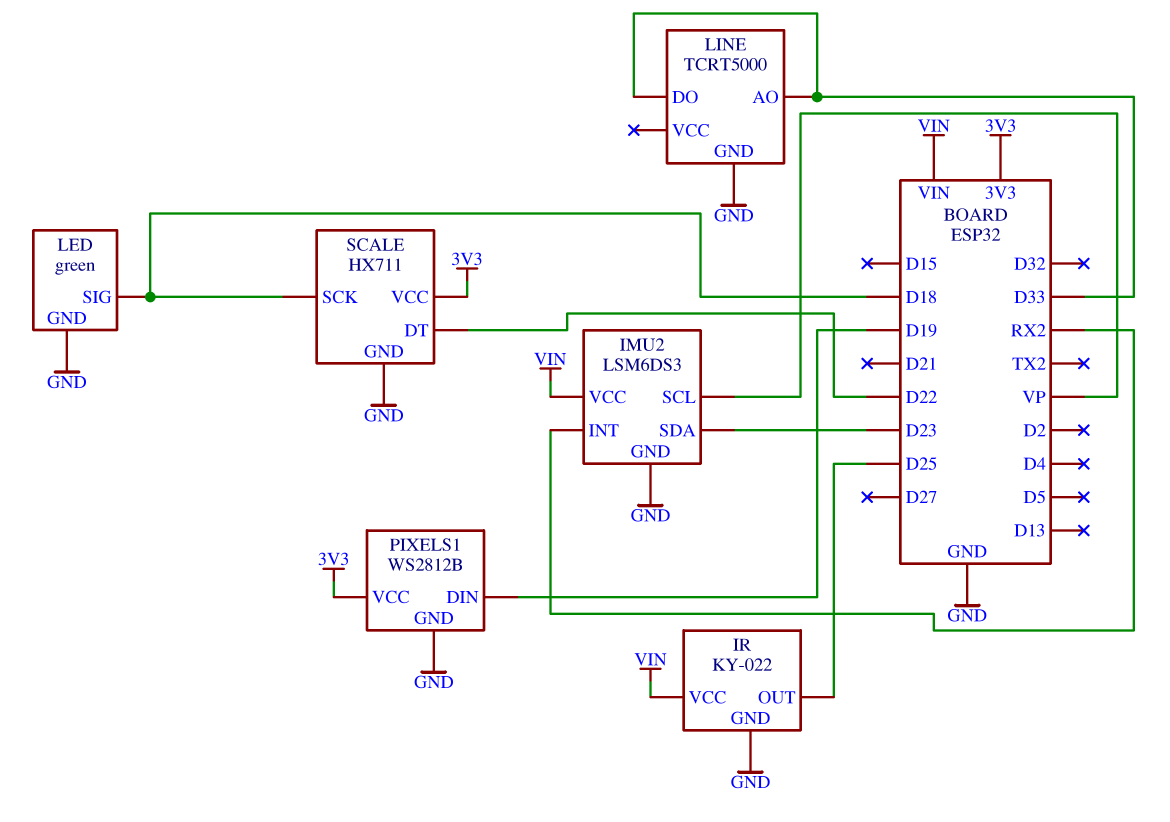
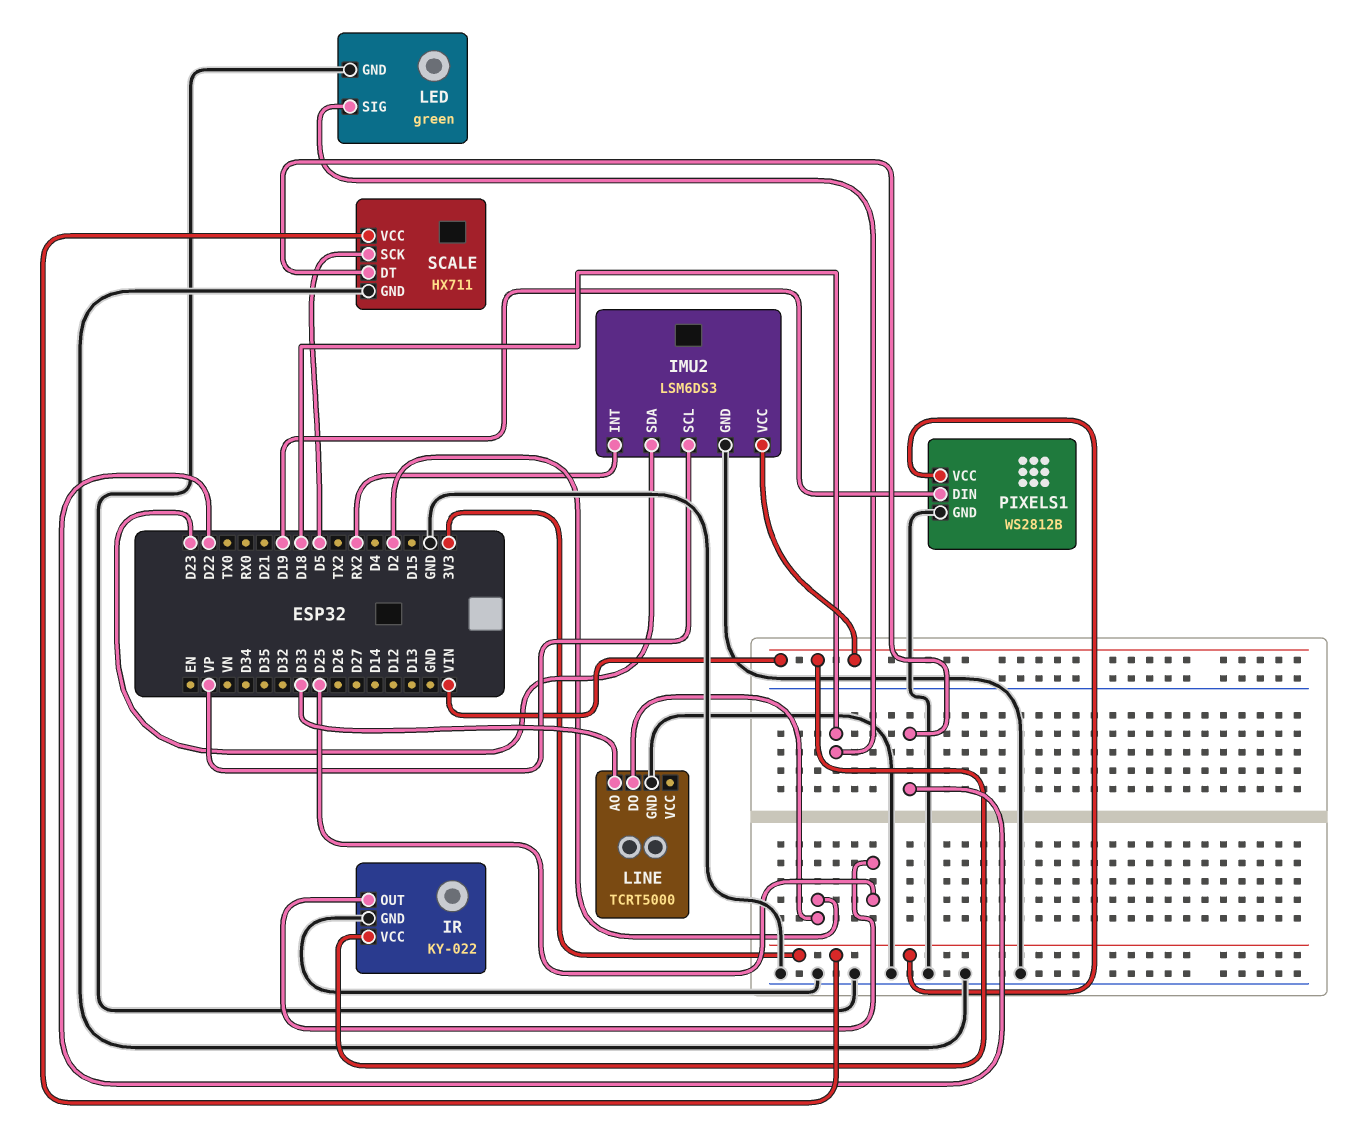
LINE pin DO: D33 -> D2
SCALE pin SCK: D18 -> D5

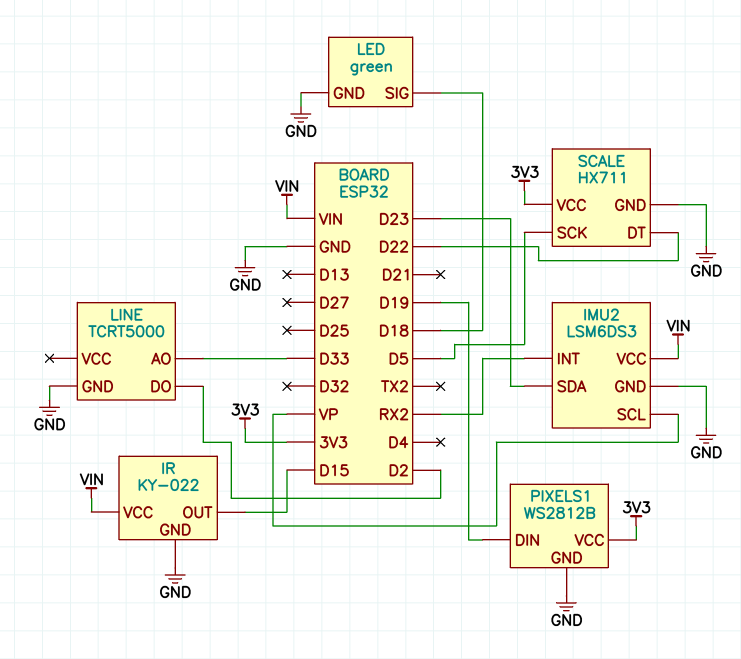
IR pin OUT: D25 -> D15

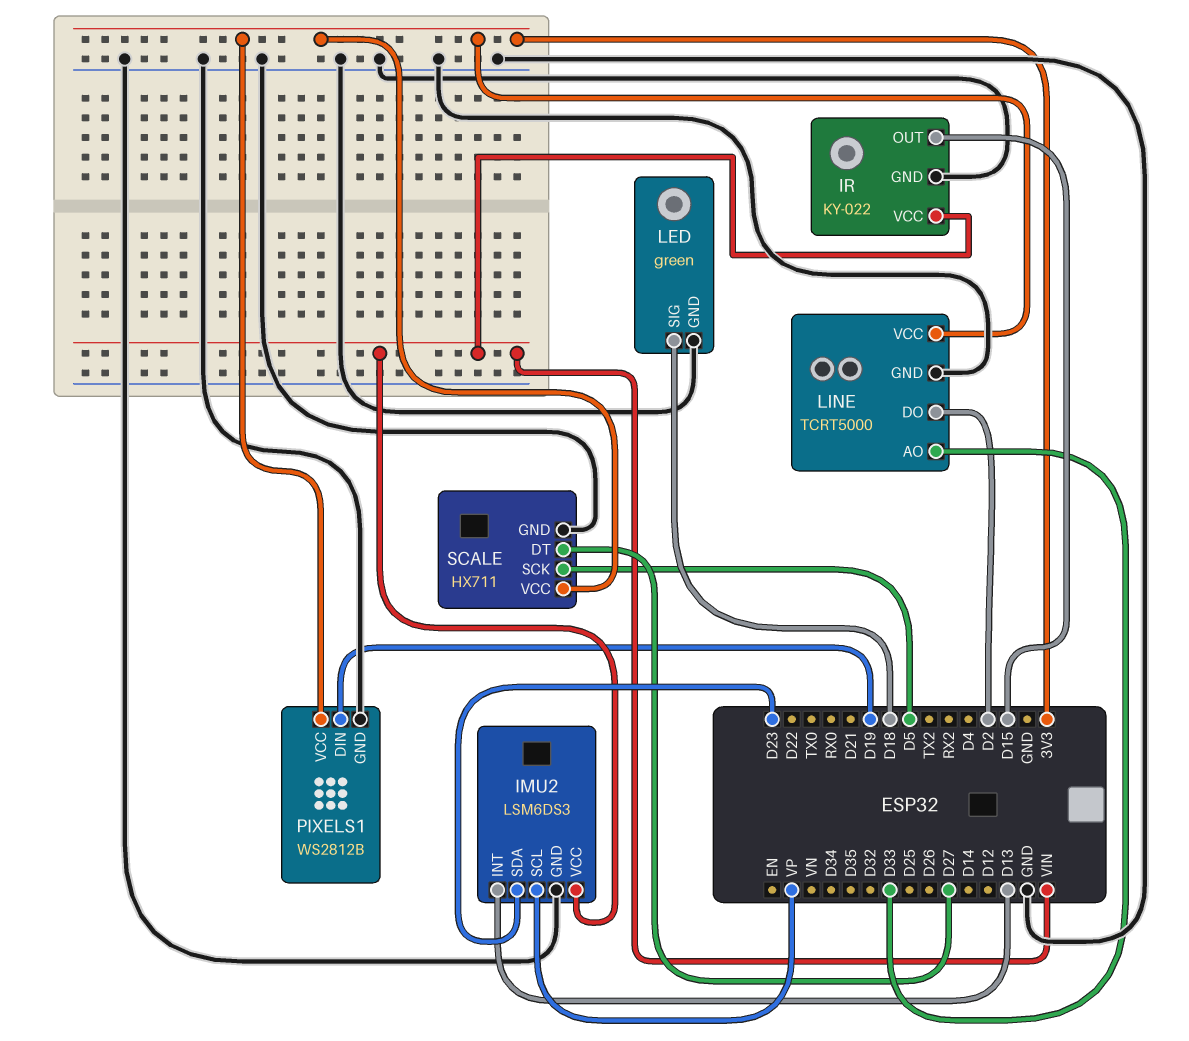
IMU2 pin INT: RX2 -> D13
LINE pin VCC: none -> 3V3
SCALE pin DT: D22 -> D27

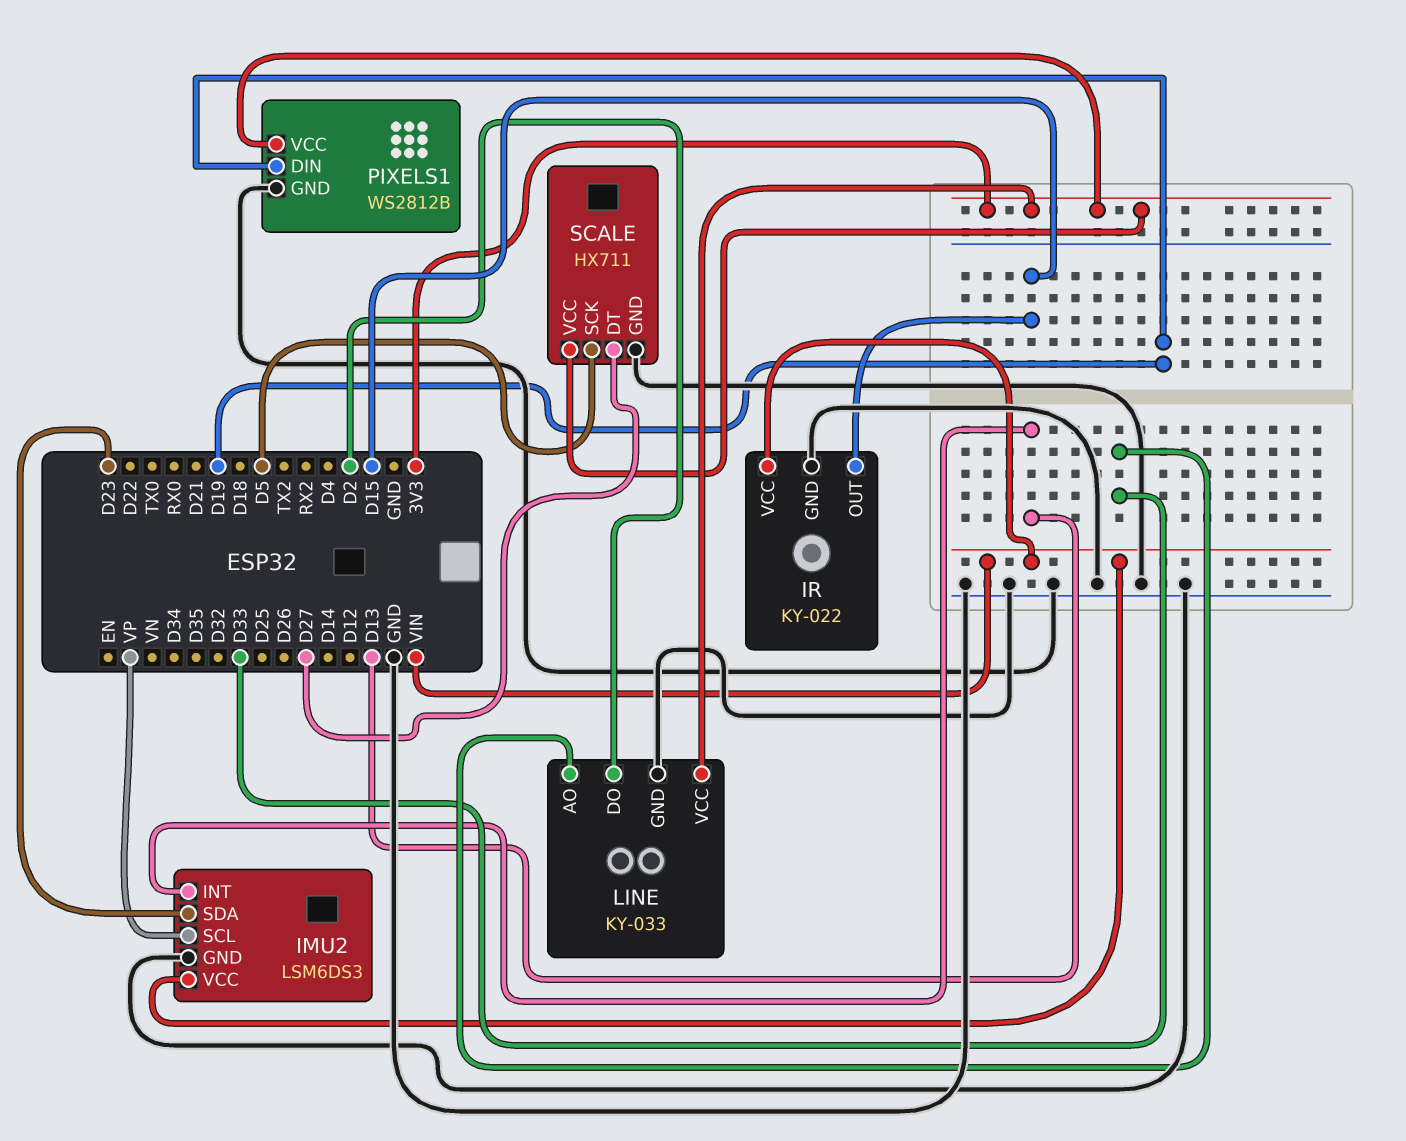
LED: green -> none
LED pin GND: GND -> none
LED pin SIG: D18 -> none
LINE: TCRT5000 -> KY-033

